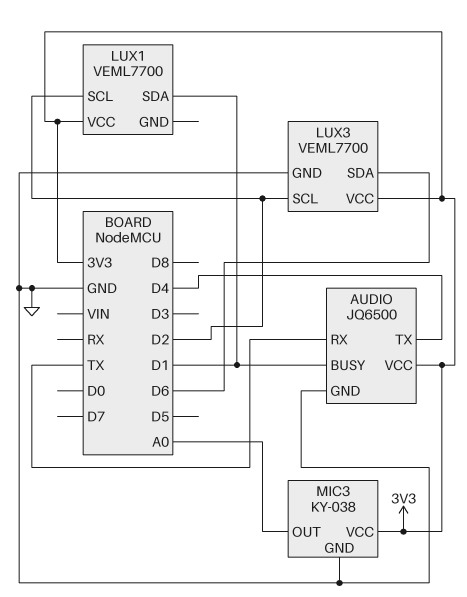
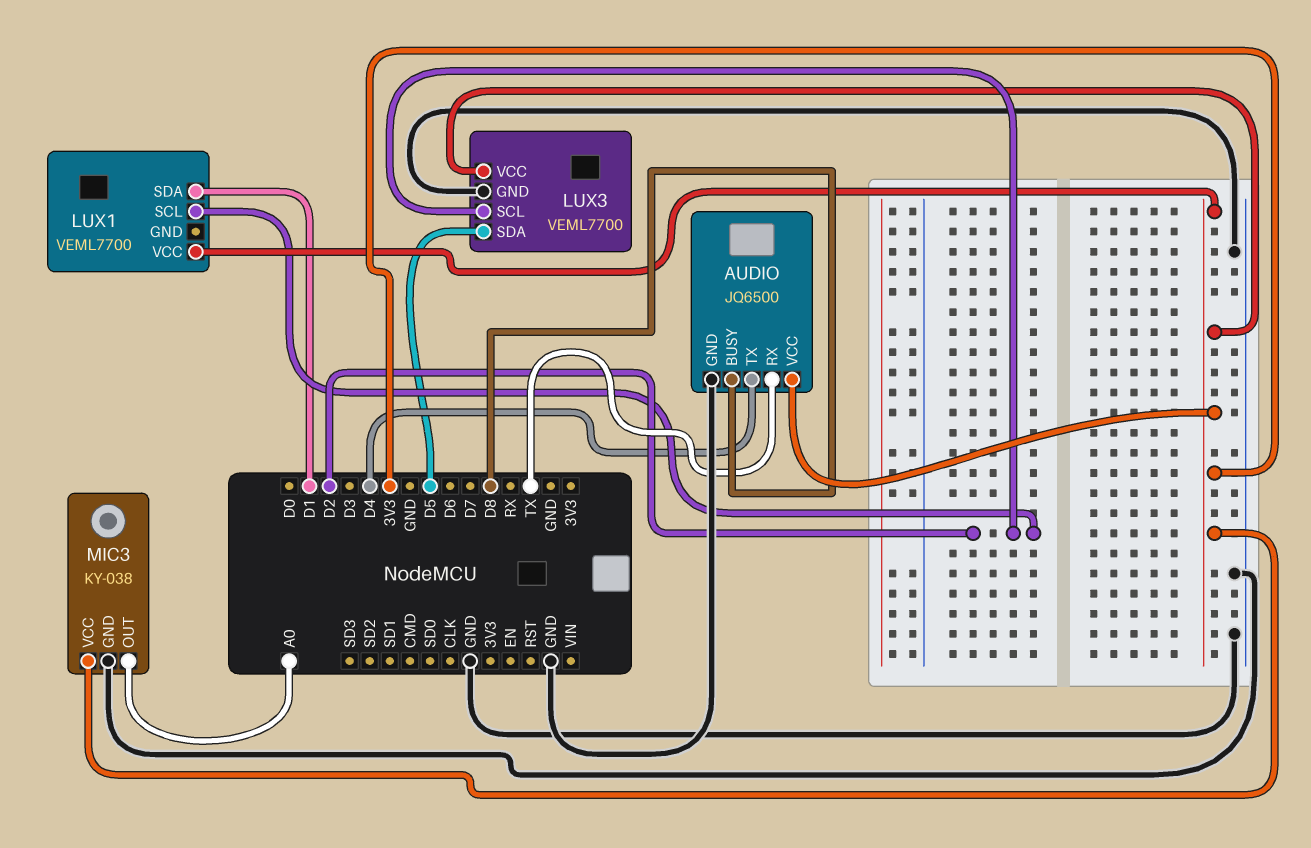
AUDIO pin BUSY: D1 -> D8
LUX3 pin SDA: D6 -> D5

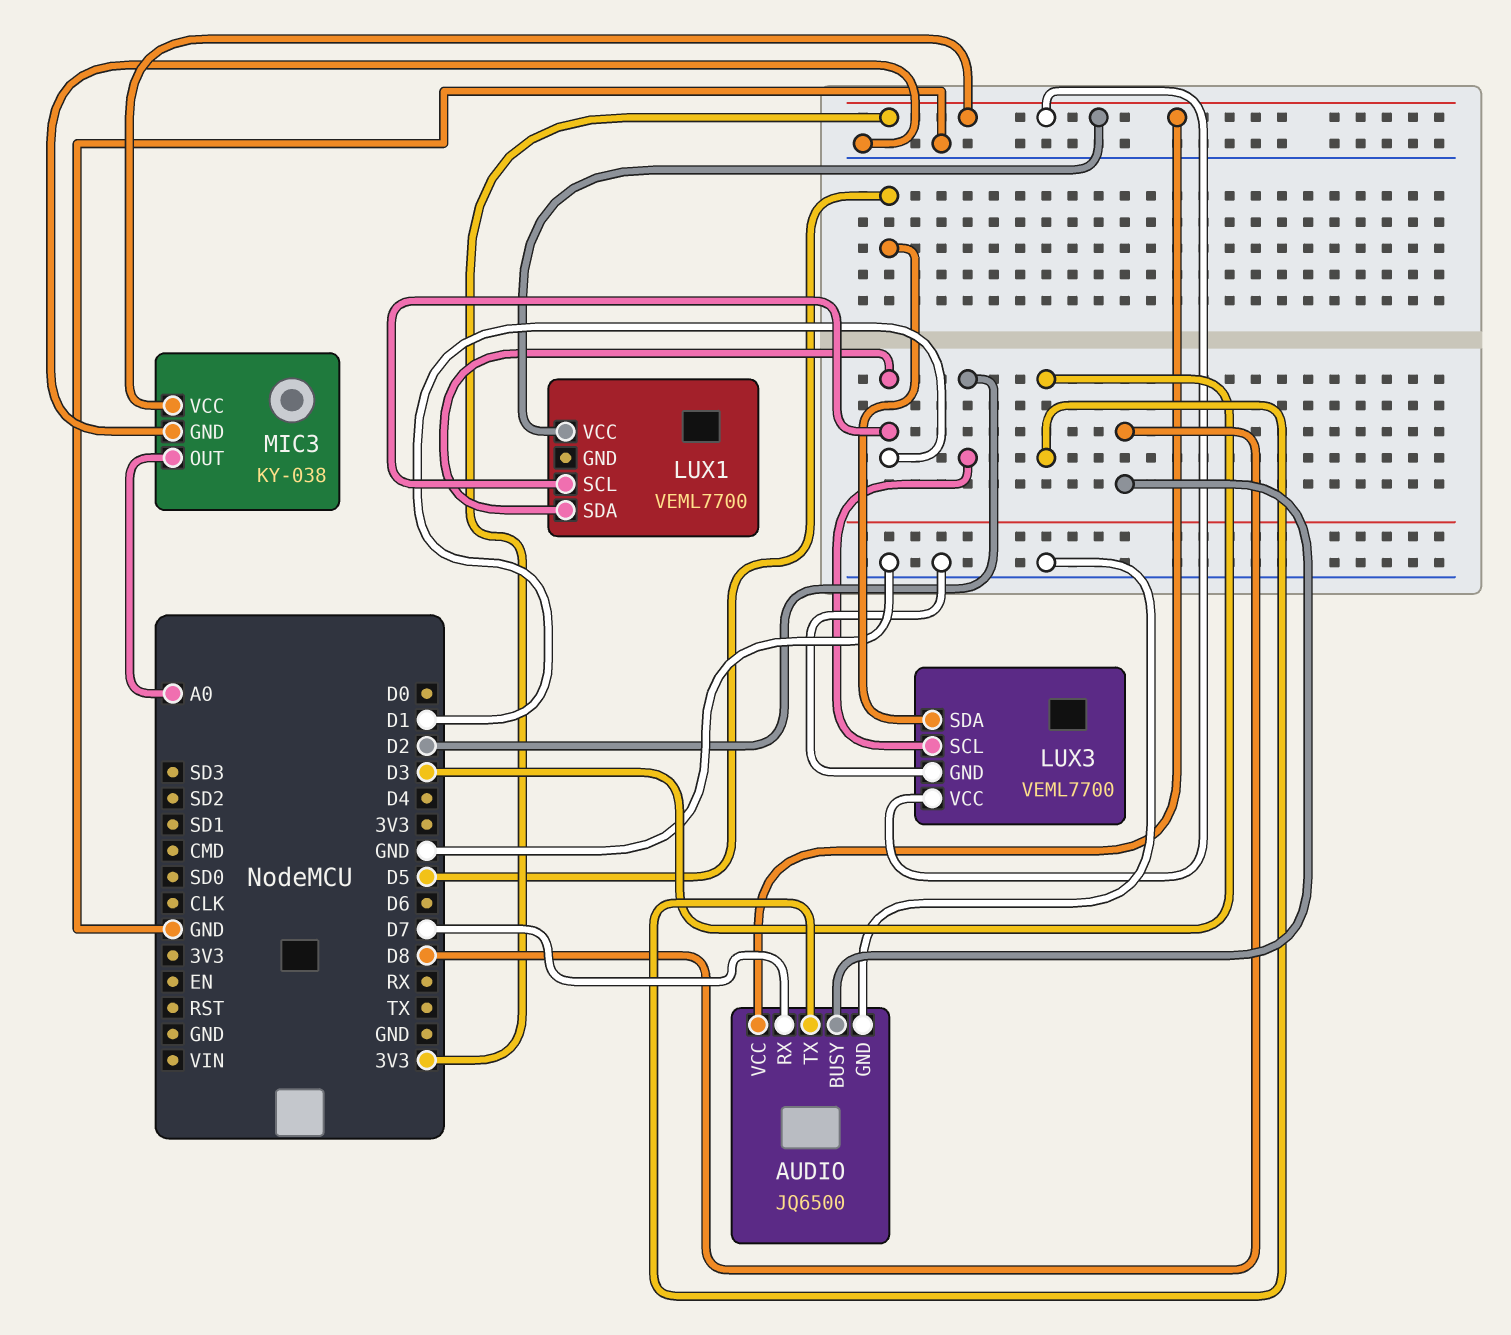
AUDIO pin RX: TX -> D7
AUDIO pin TX: D4 -> D3
LUX1 pin SCL: D2 -> D1

